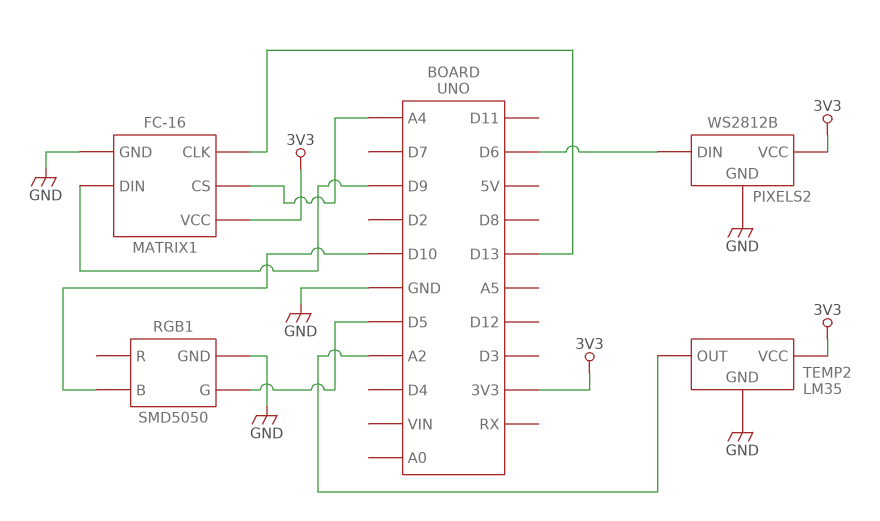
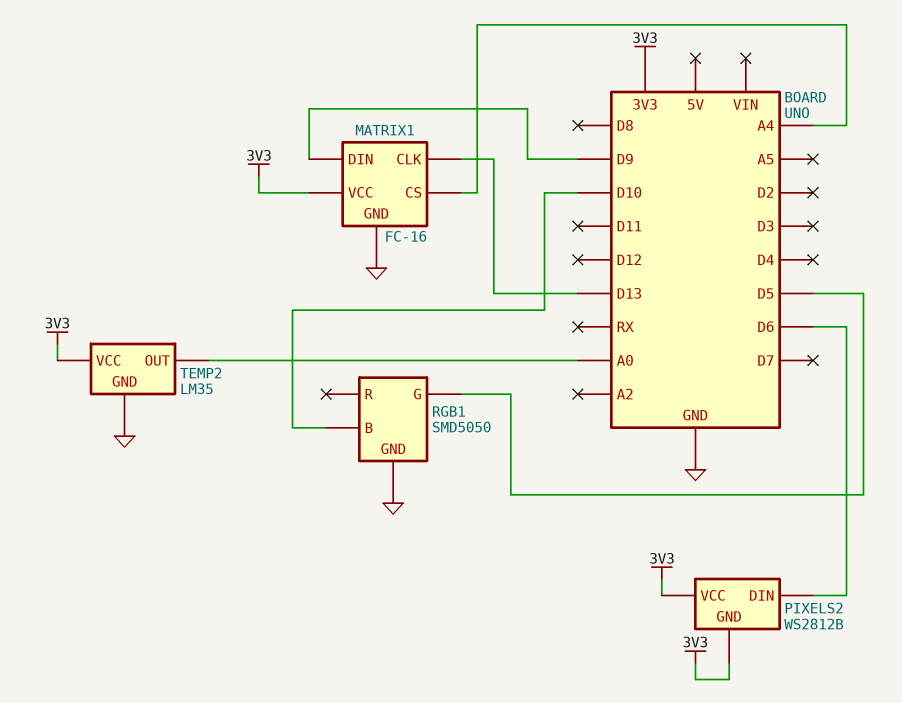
PIXELS2 pin GND: GND -> 3V3
TEMP2 pin OUT: A2 -> A0

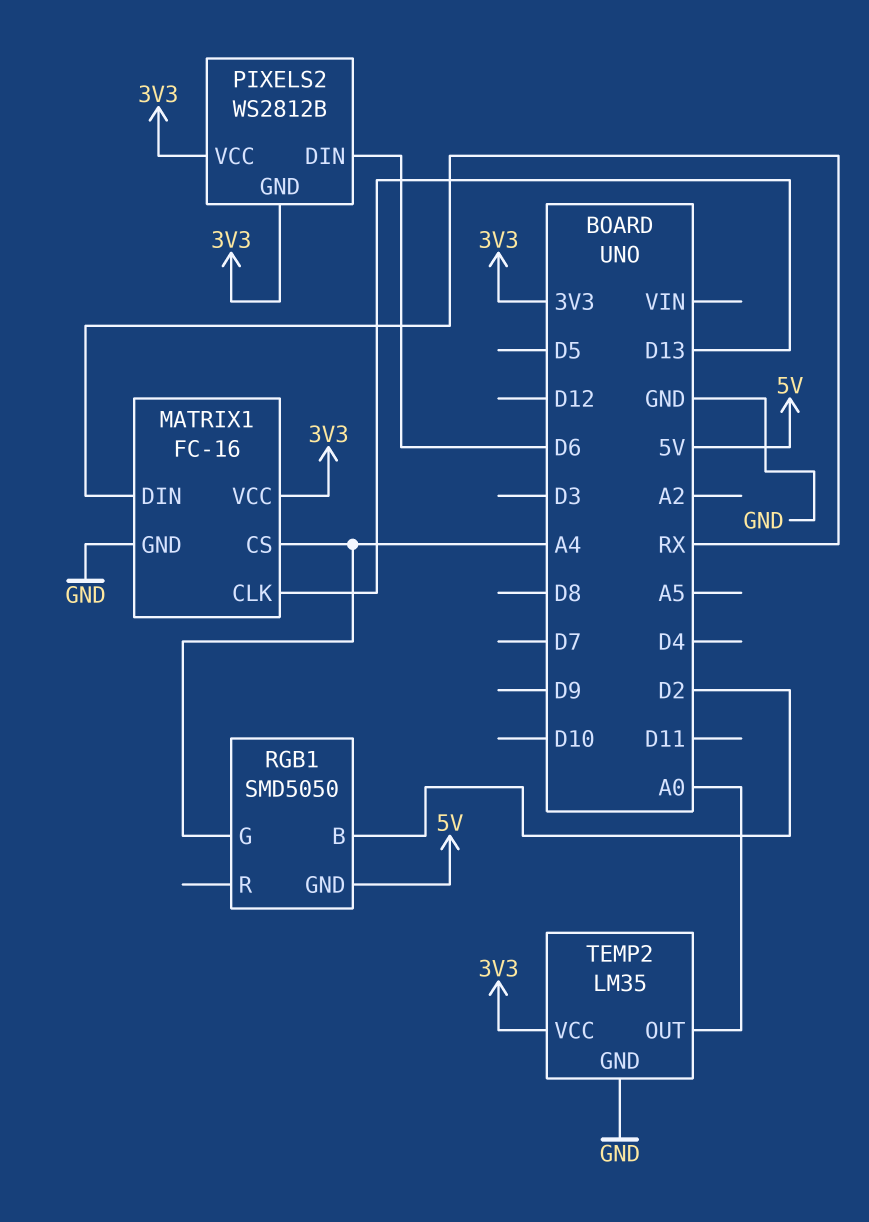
MATRIX1 pin DIN: D9 -> RX
RGB1 pin B: D10 -> D2
RGB1 pin G: D5 -> A4
RGB1 pin GND: GND -> 5V

